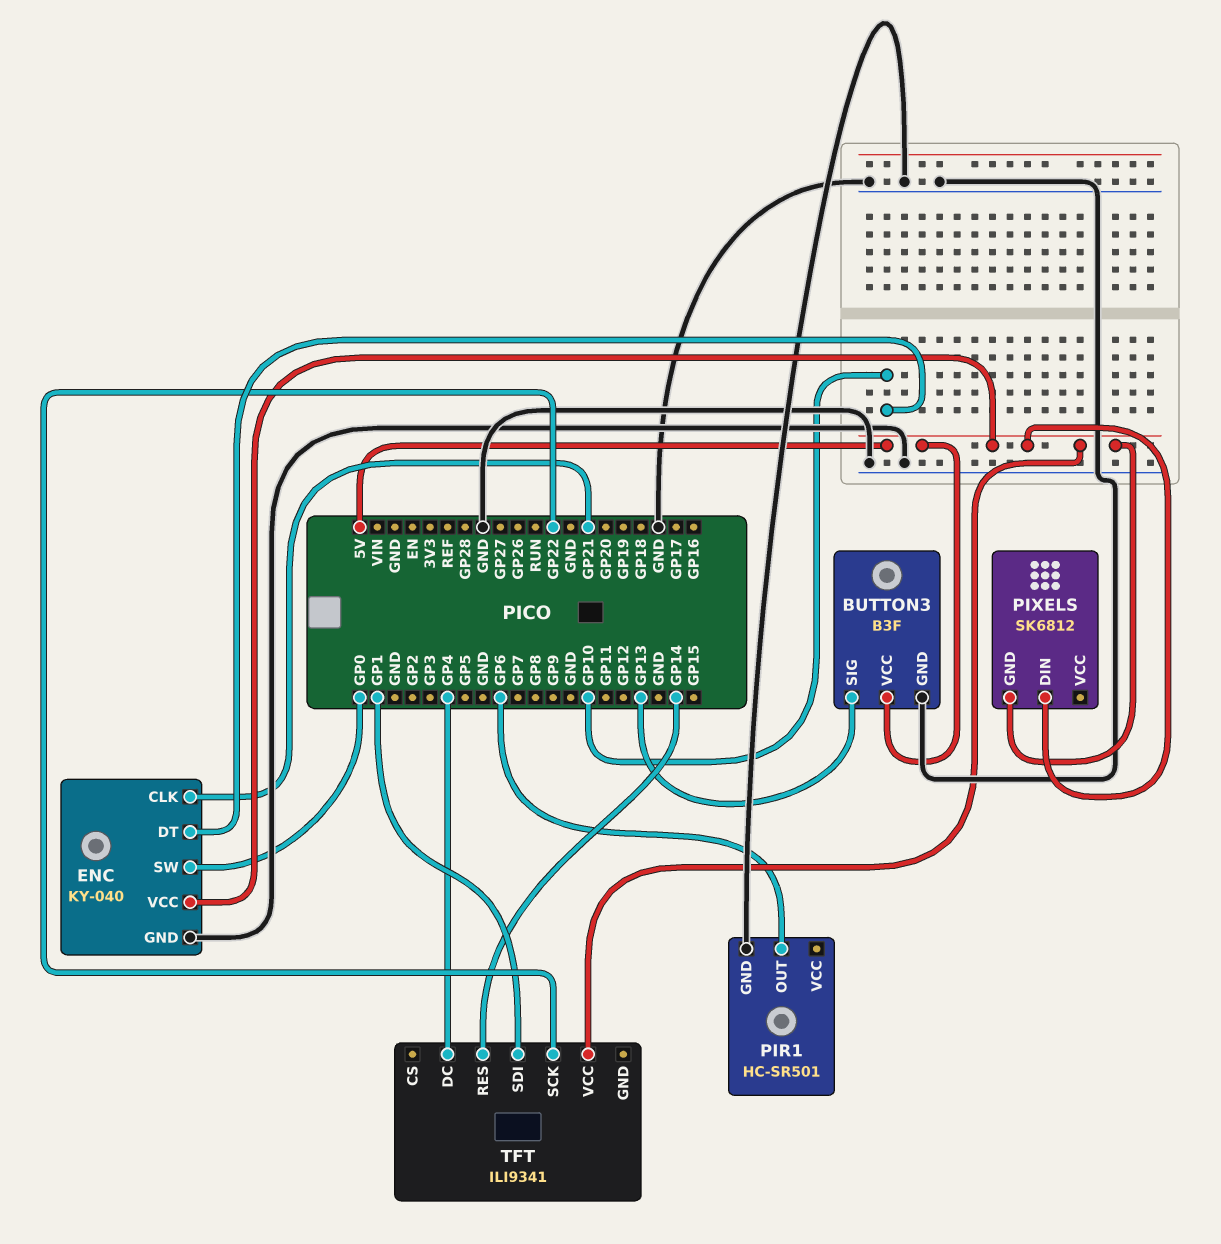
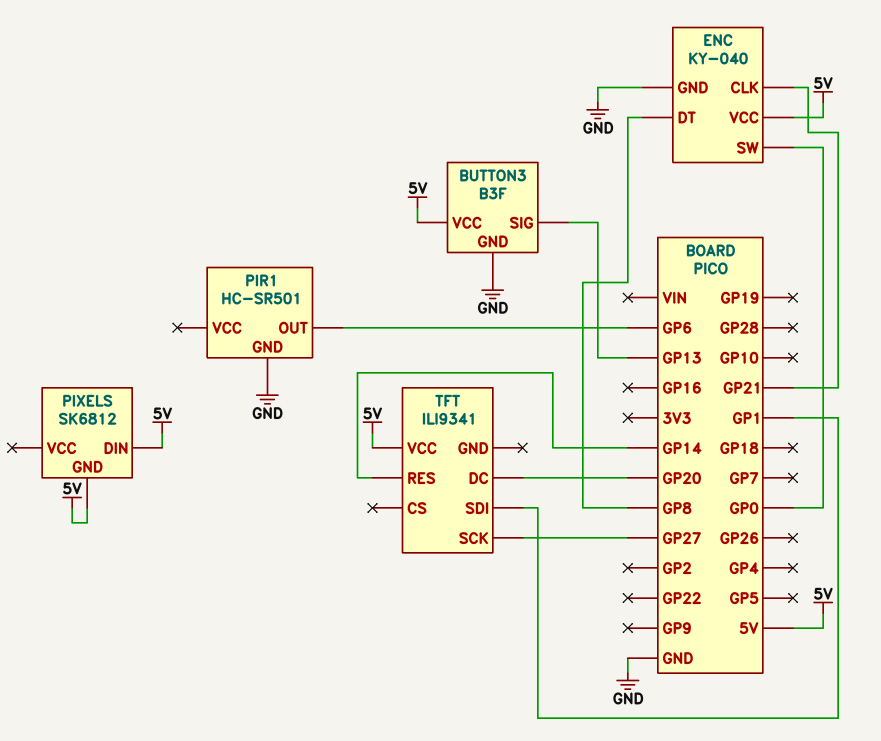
ENC pin DT: GP10 -> GP8
TFT pin DC: GP4 -> GP20
TFT pin SCK: GP22 -> GP27

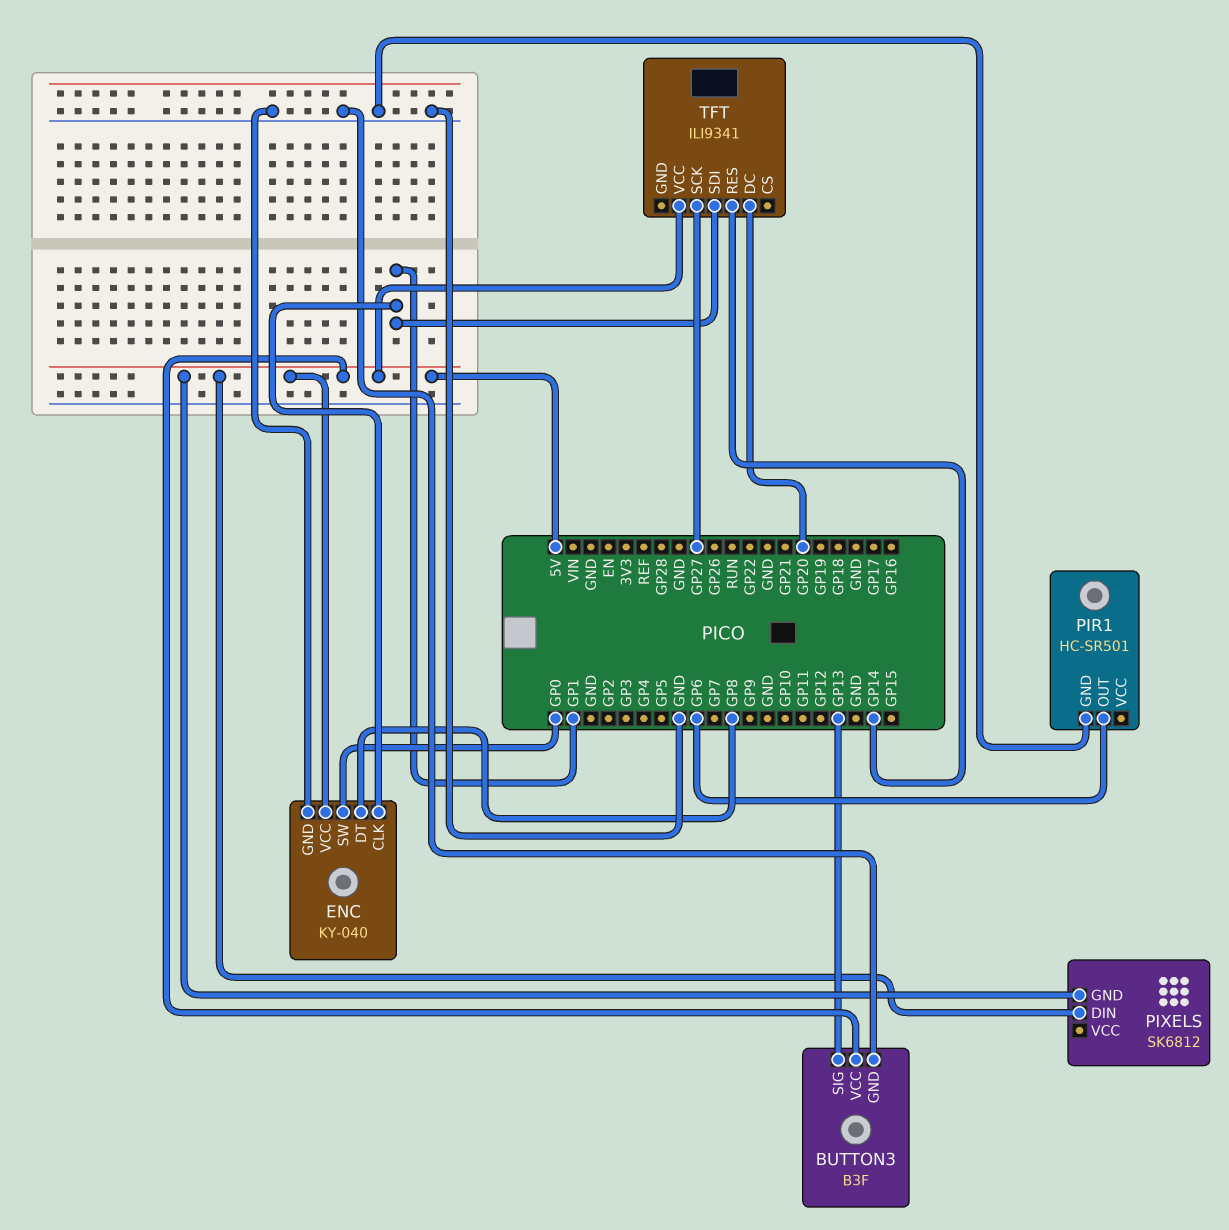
ENC pin CLK: GP21 -> GP1

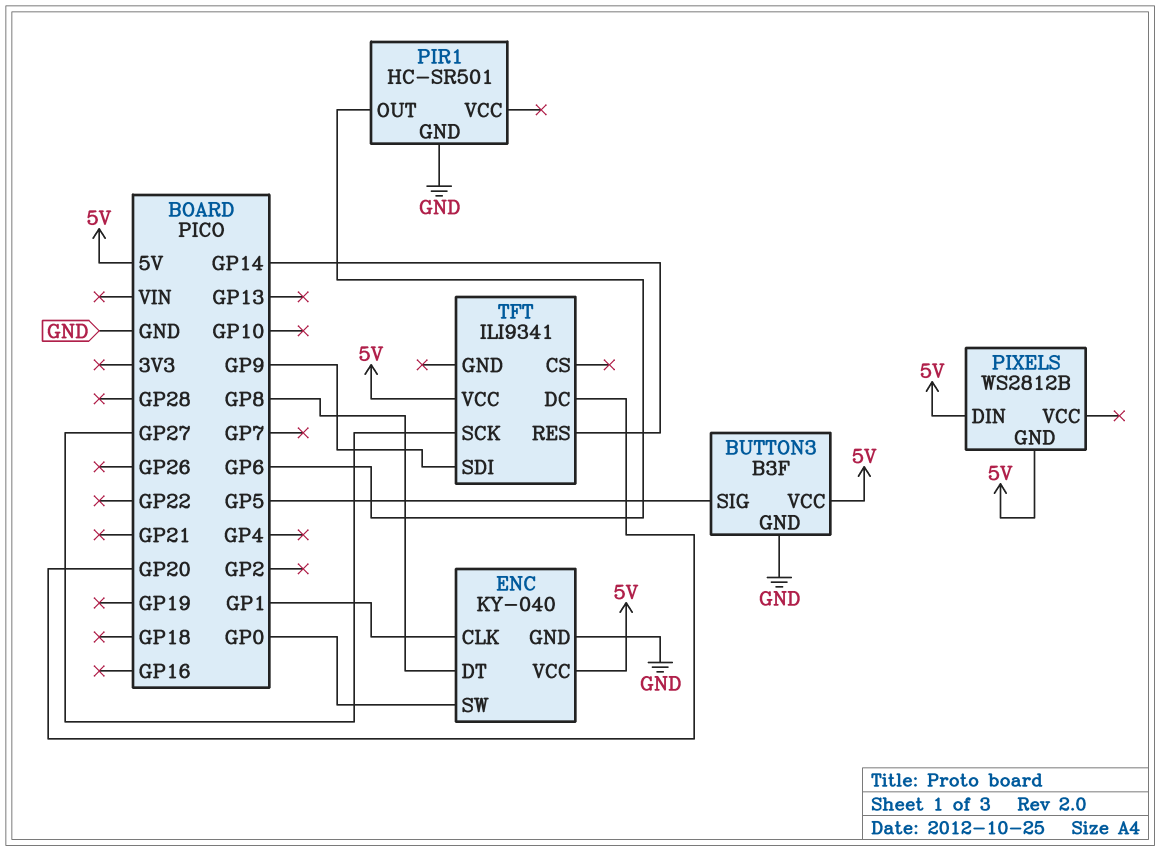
BUTTON3 pin SIG: GP13 -> GP5
PIXELS: SK6812 -> WS2812B
TFT pin SDI: GP1 -> GP9

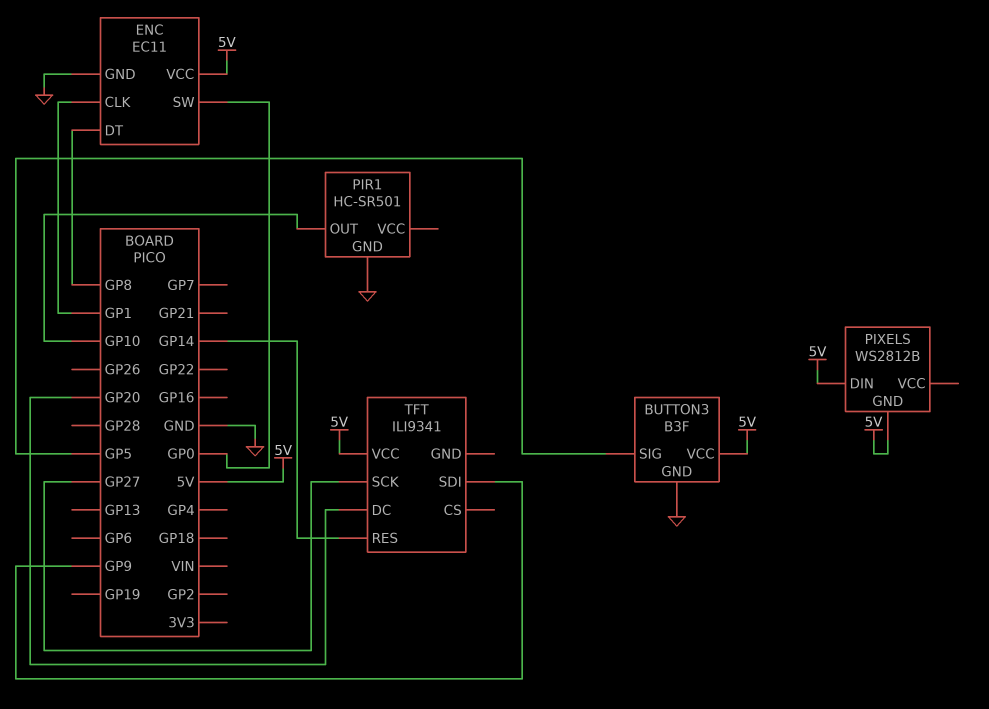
ENC: KY-040 -> EC11
PIR1 pin OUT: GP6 -> GP10

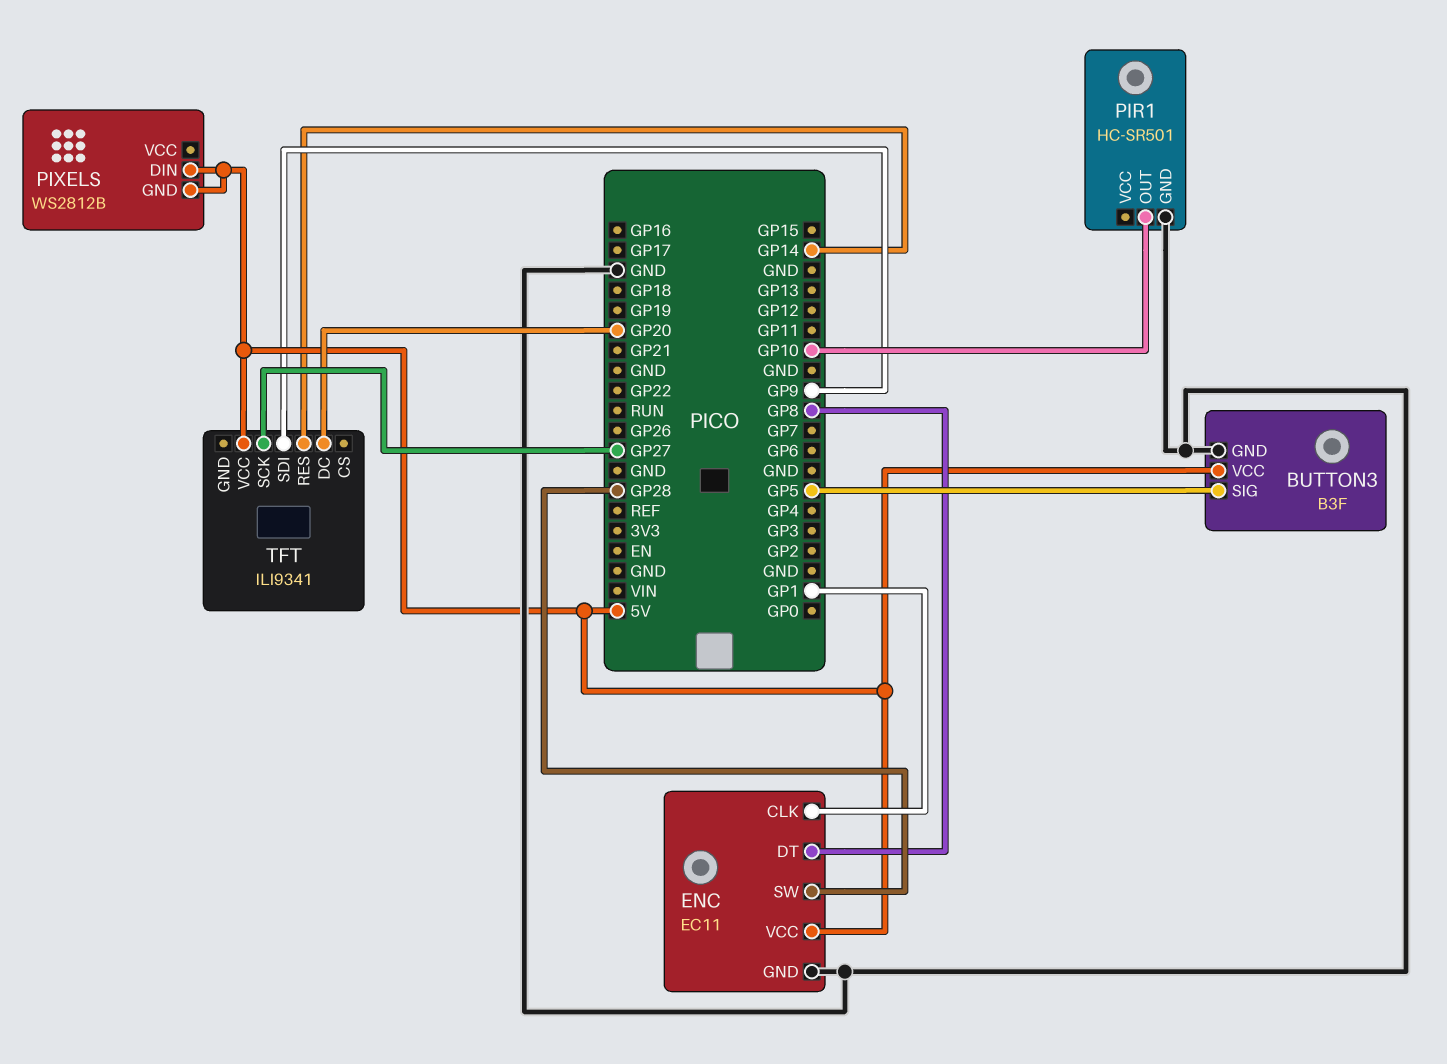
ENC pin SW: GP0 -> GP28

